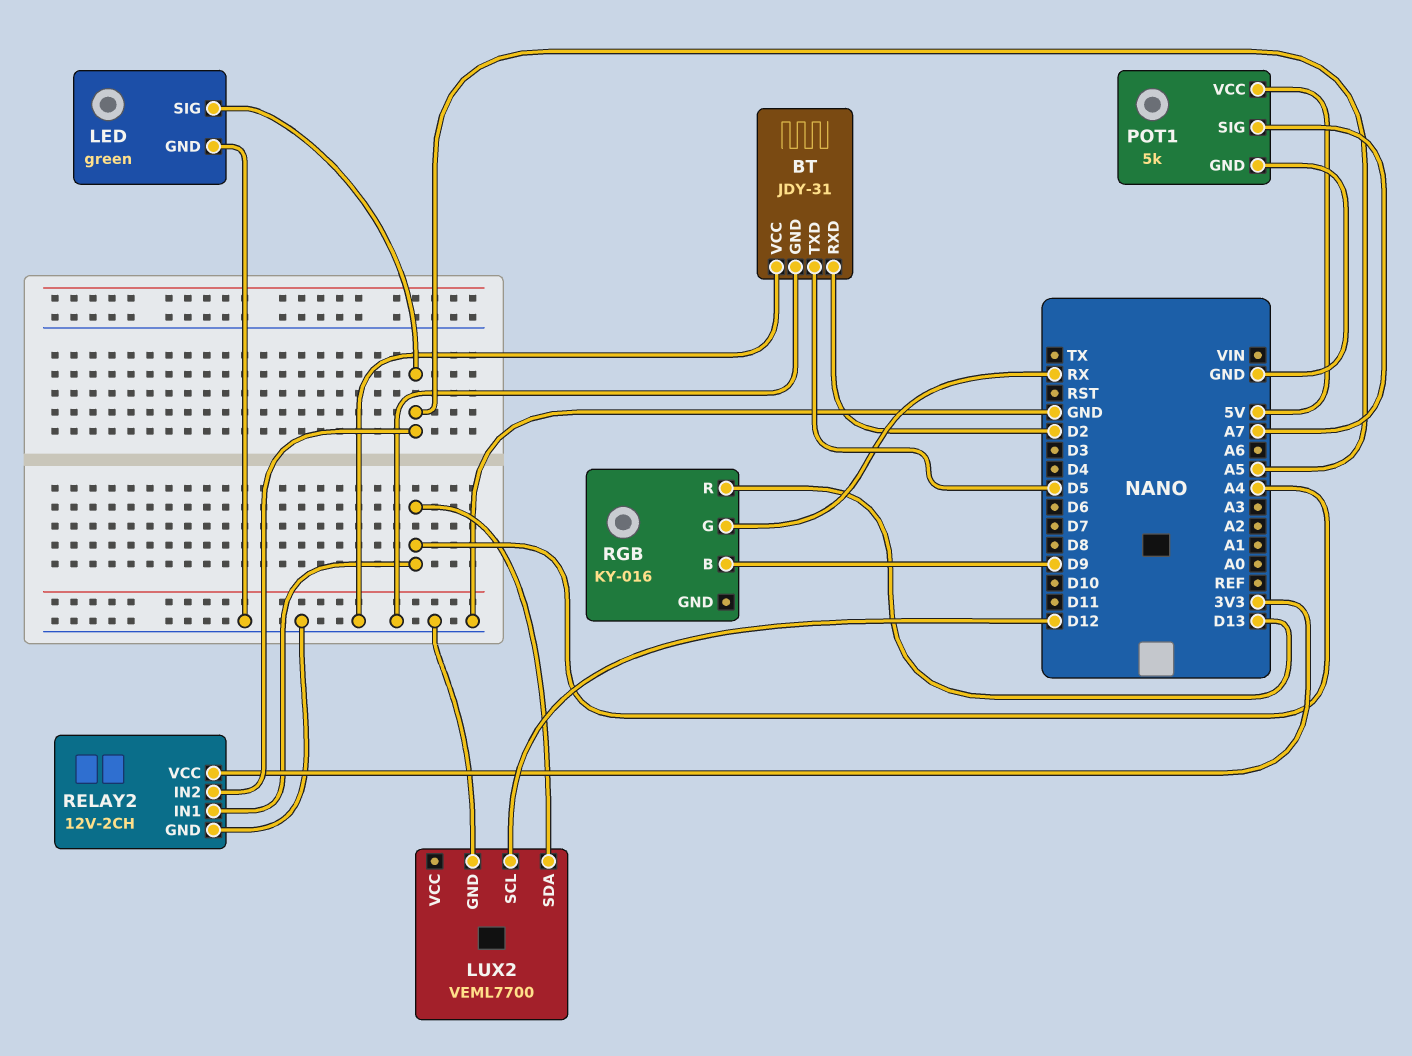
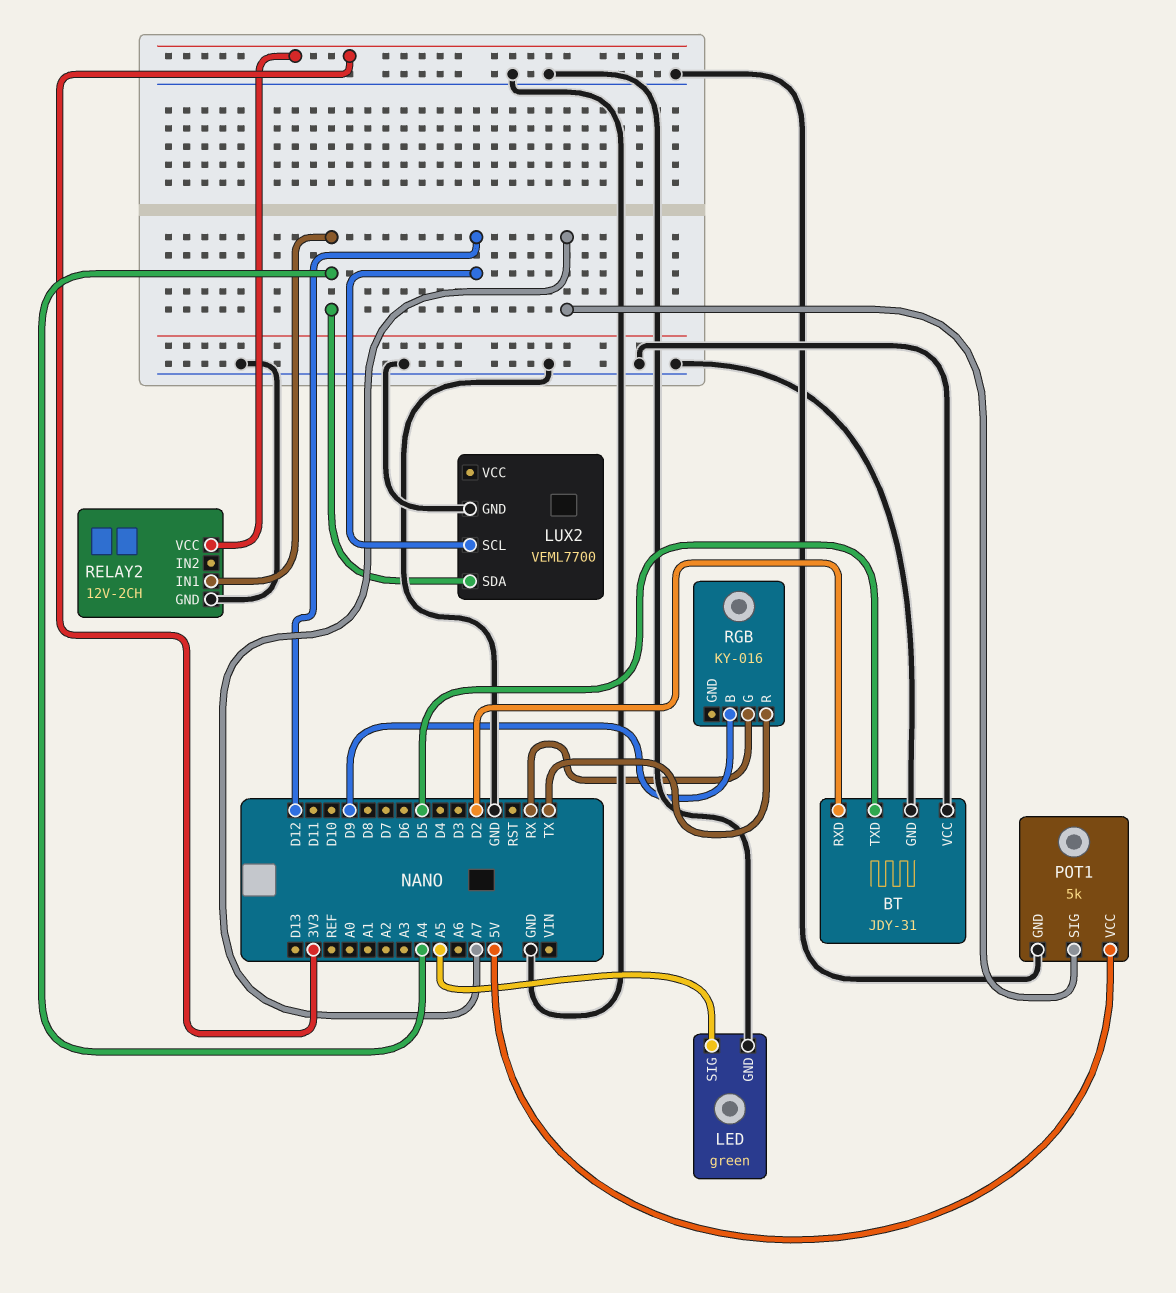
RELAY2 pin IN2: A5 -> none
RGB pin R: D13 -> TX

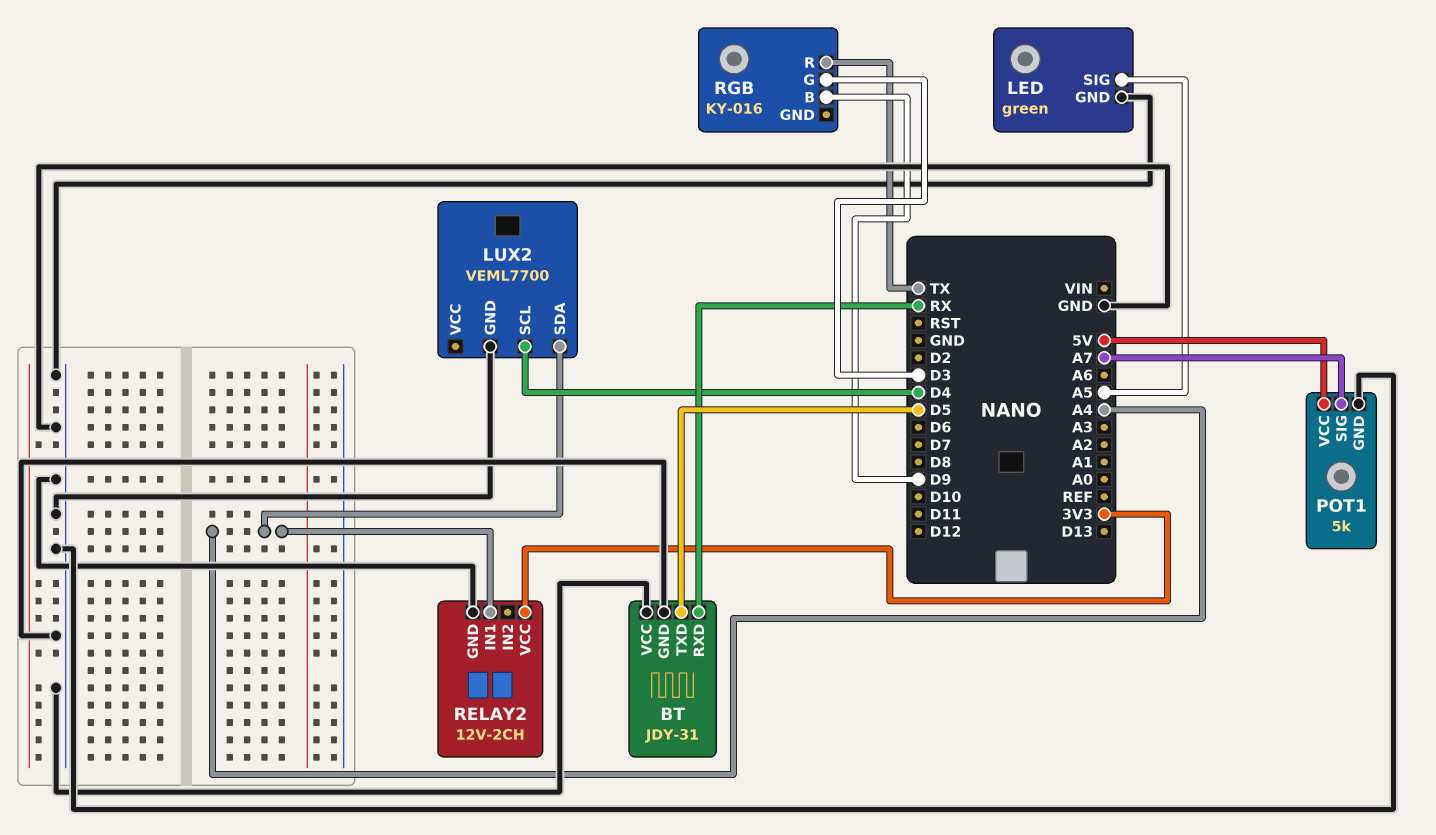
BT pin RXD: D2 -> RX
LUX2 pin SCL: D12 -> D4
RGB pin G: RX -> D3

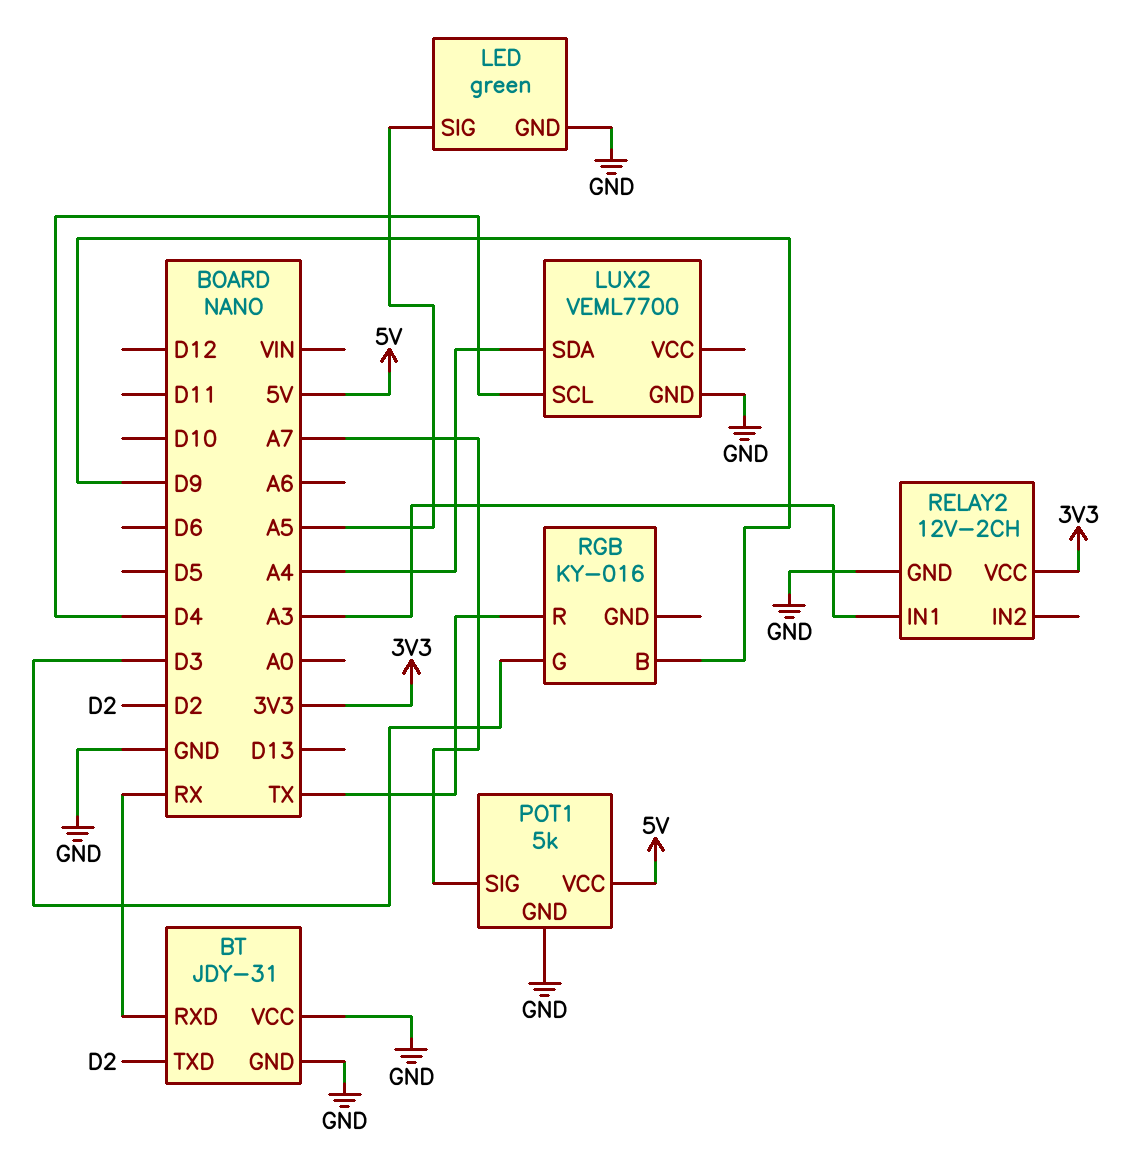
BT pin TXD: D5 -> D2
RELAY2 pin IN1: A4 -> A3

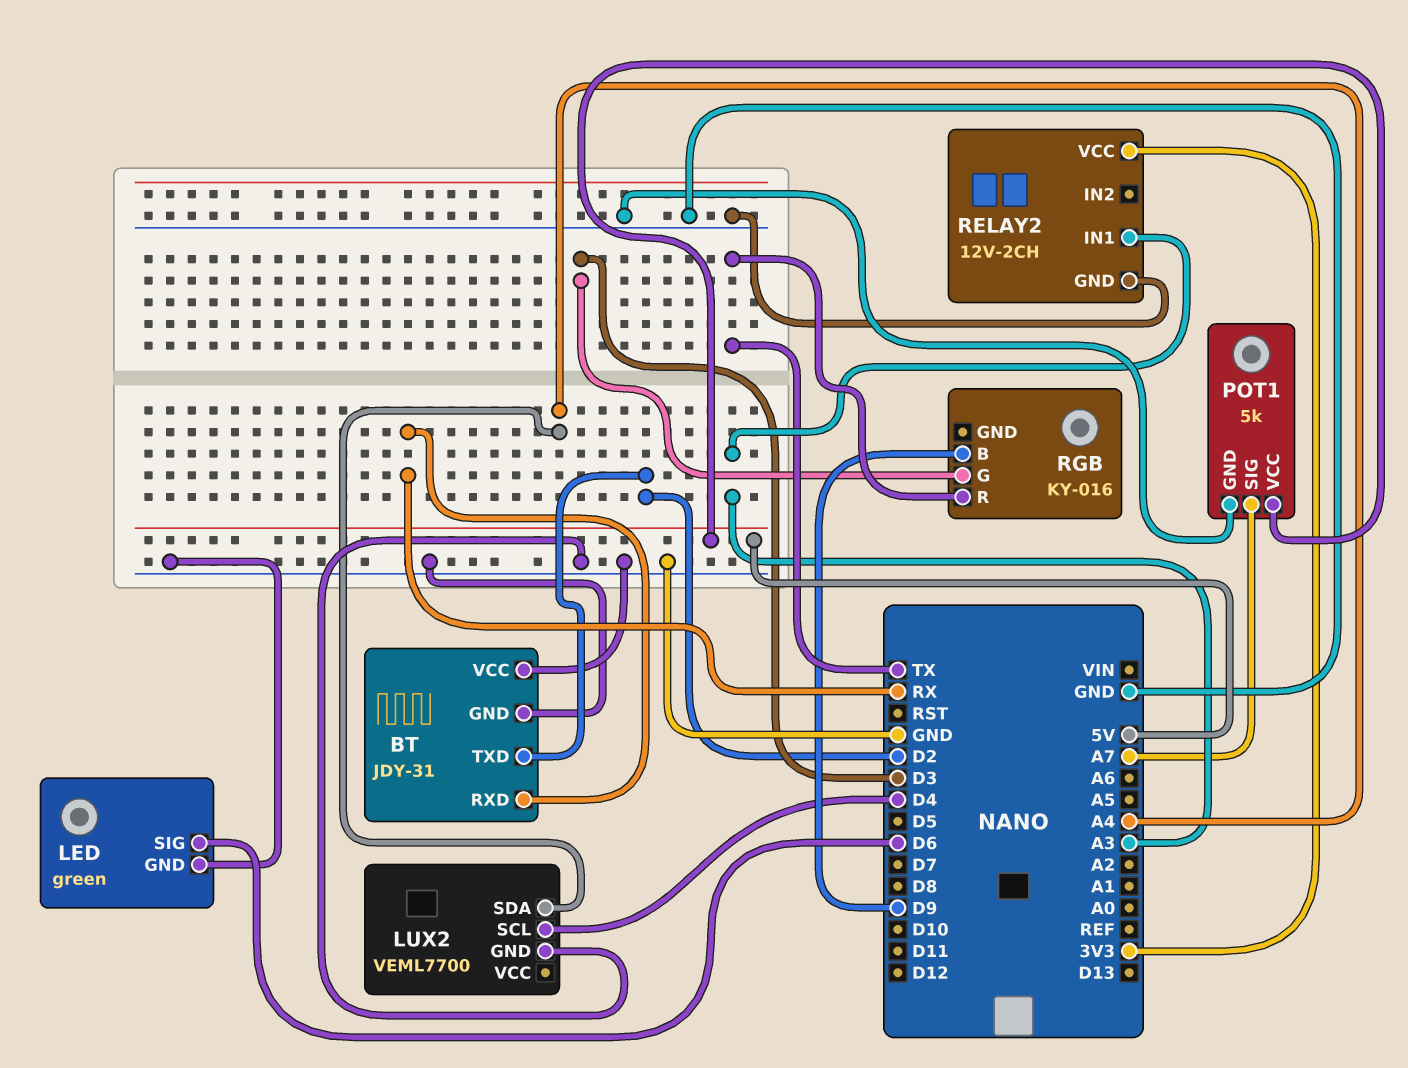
LED pin SIG: A5 -> D6

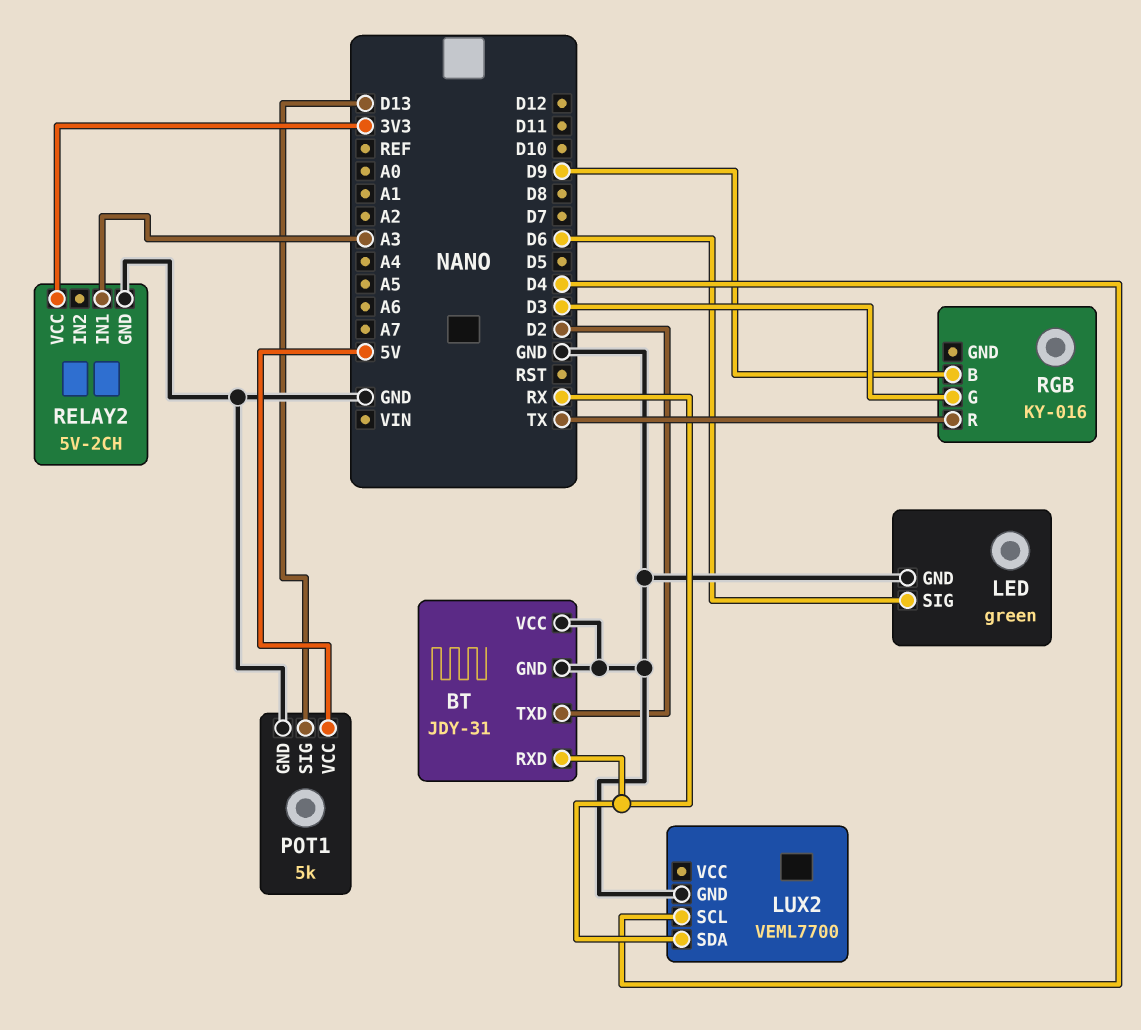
LUX2 pin SDA: A4 -> RX
POT1 pin SIG: A7 -> D13
RELAY2: 12V-2CH -> 5V-2CH

